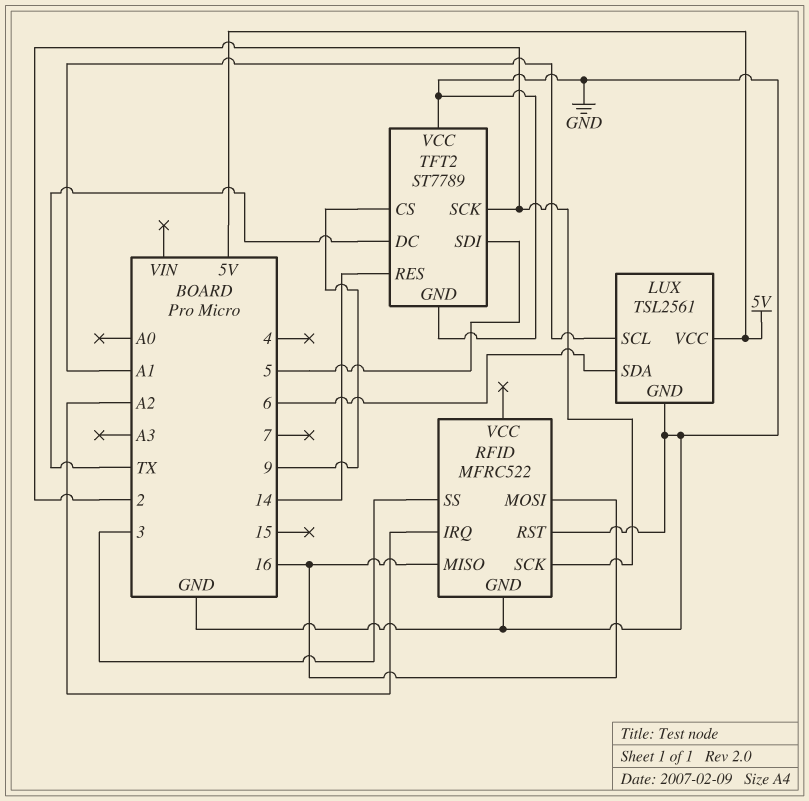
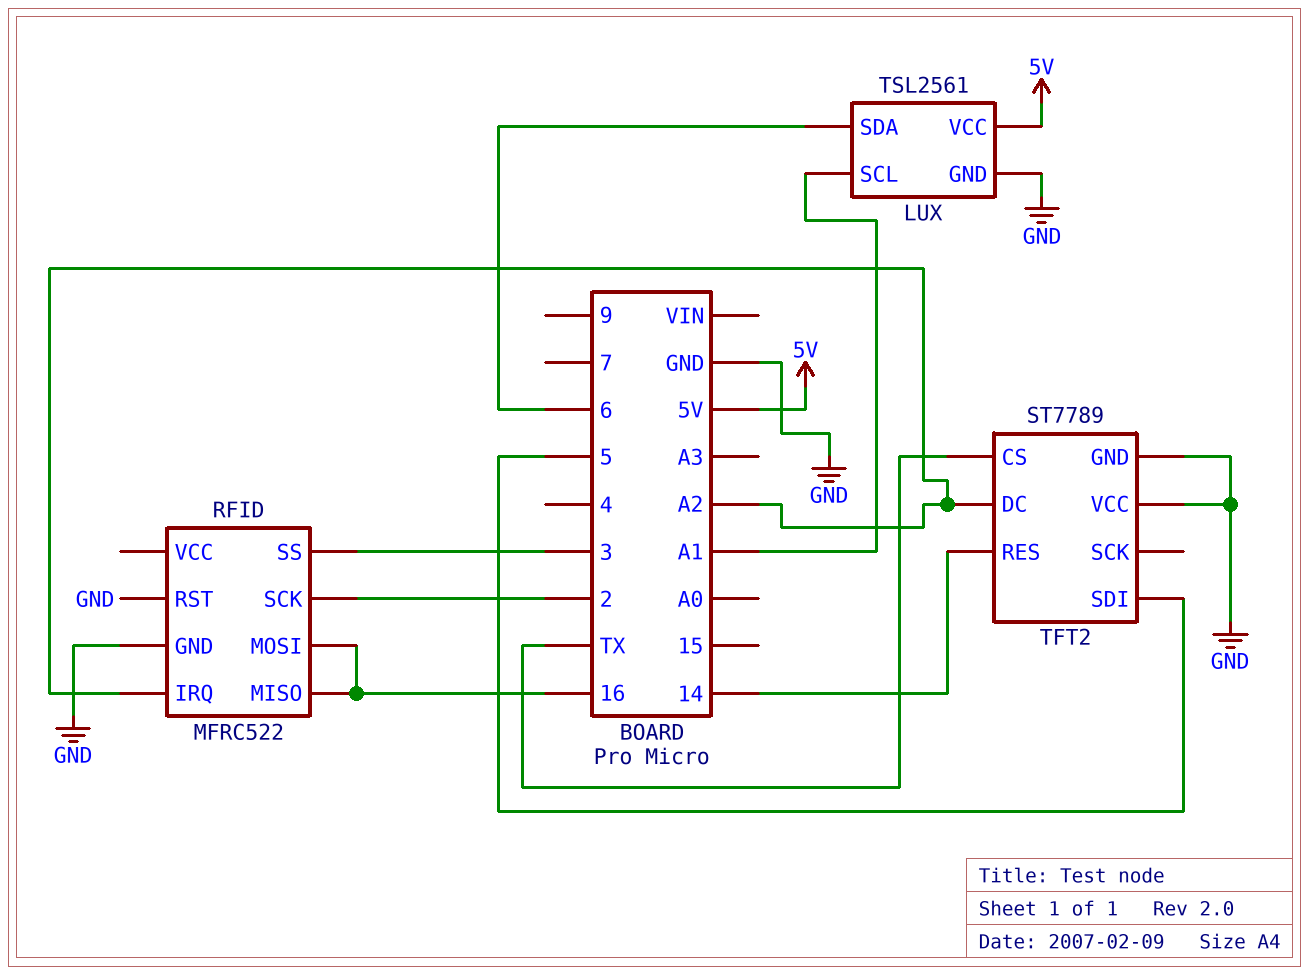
TFT2 pin CS: 9 -> TX
TFT2 pin DC: TX -> A2
TFT2 pin SCK: 2 -> none

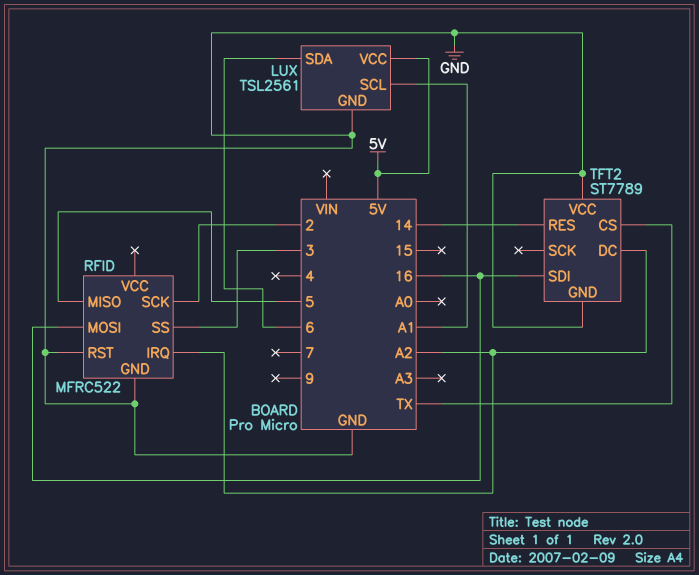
RFID pin MISO: 16 -> 5
TFT2 pin SDI: 5 -> 16

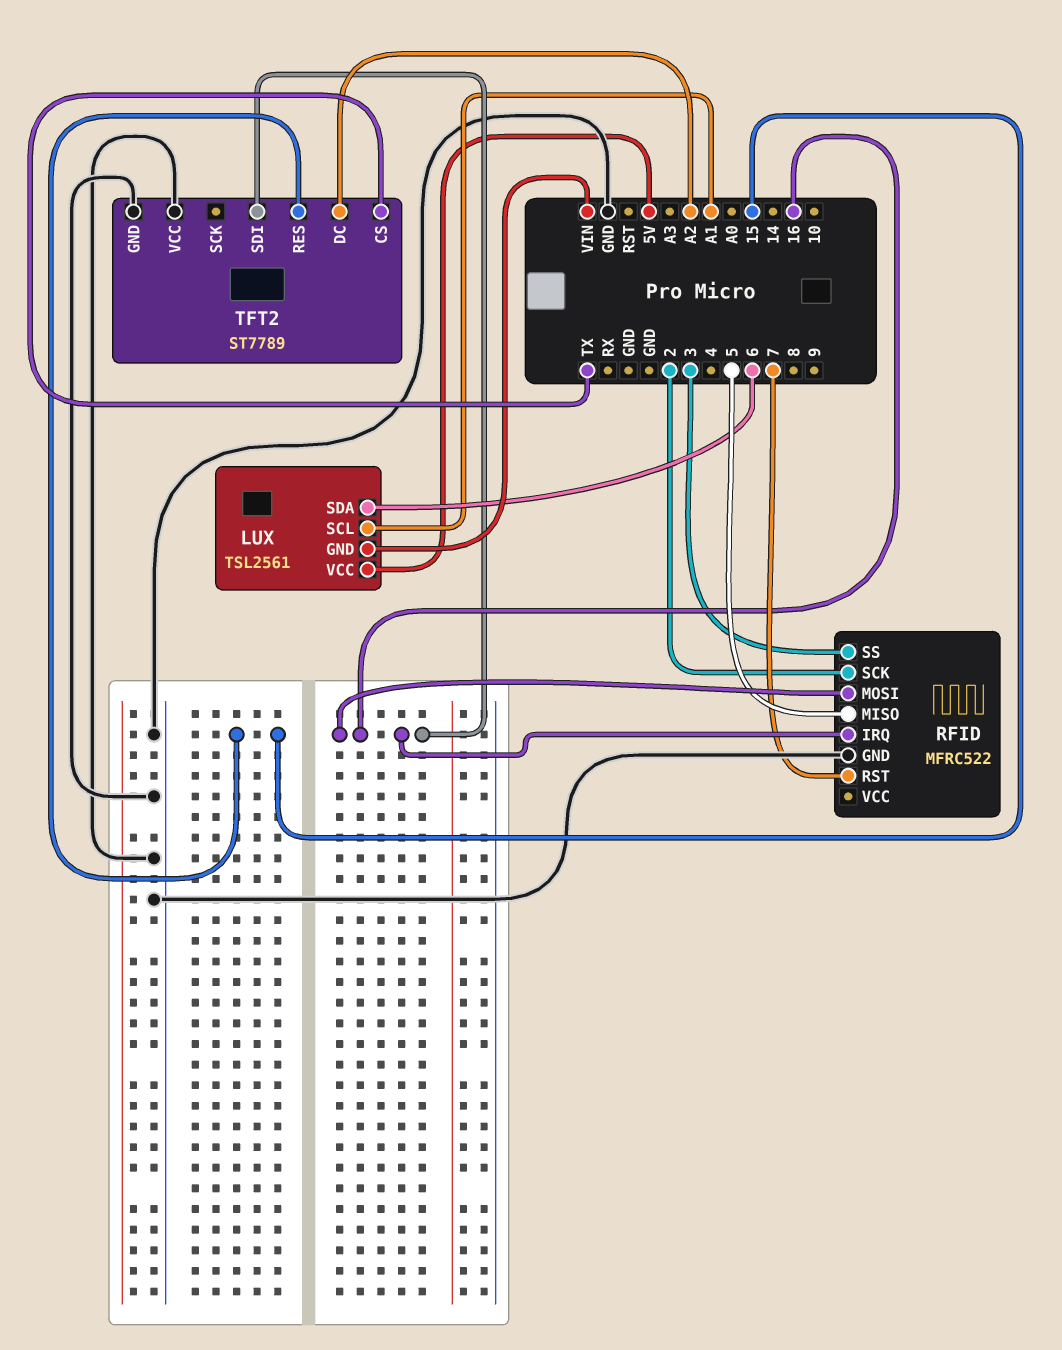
LUX pin GND: GND -> VIN
RFID pin IRQ: A2 -> 16
RFID pin RST: GND -> 7
TFT2 pin RES: 14 -> 15

